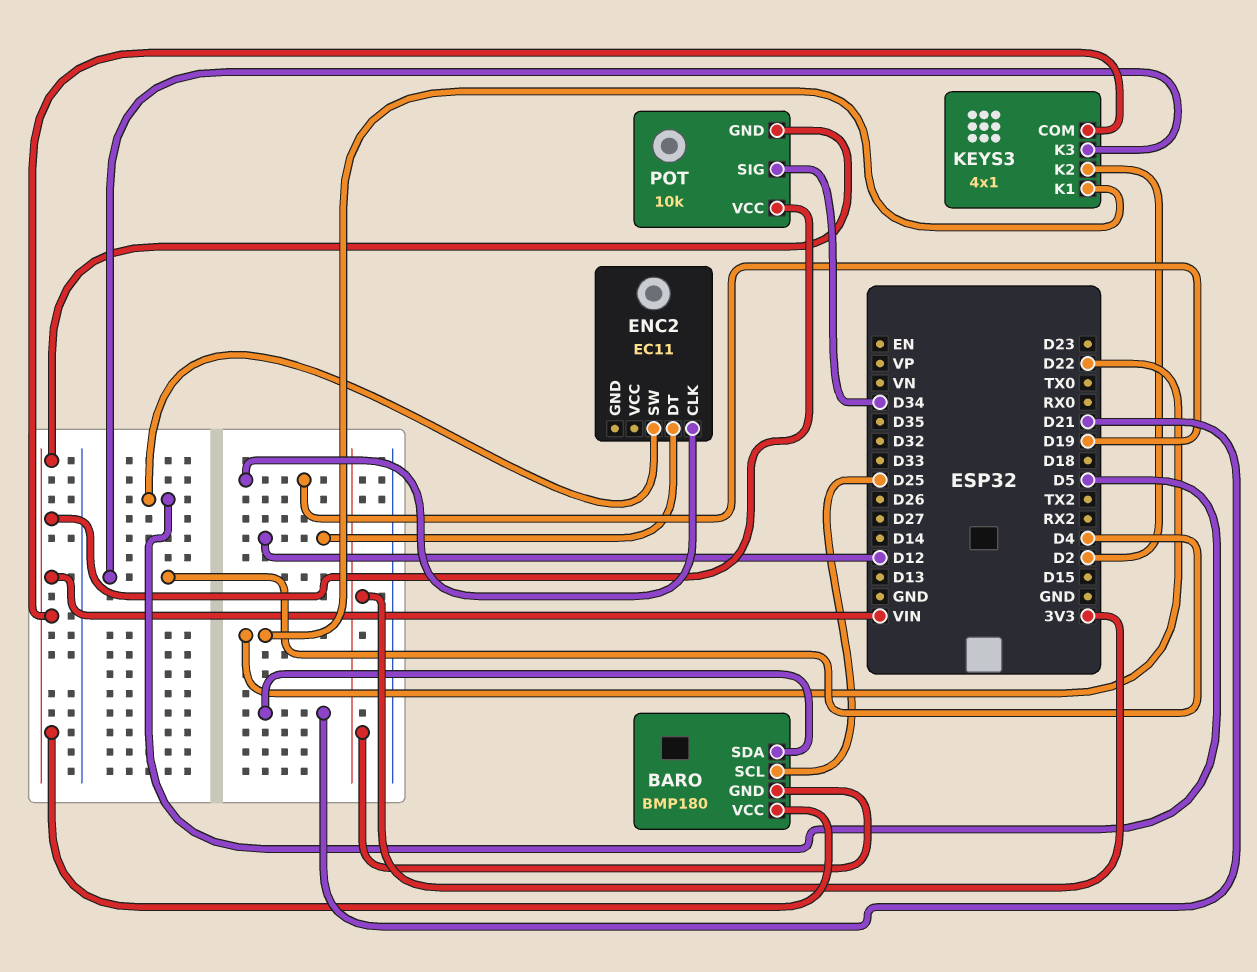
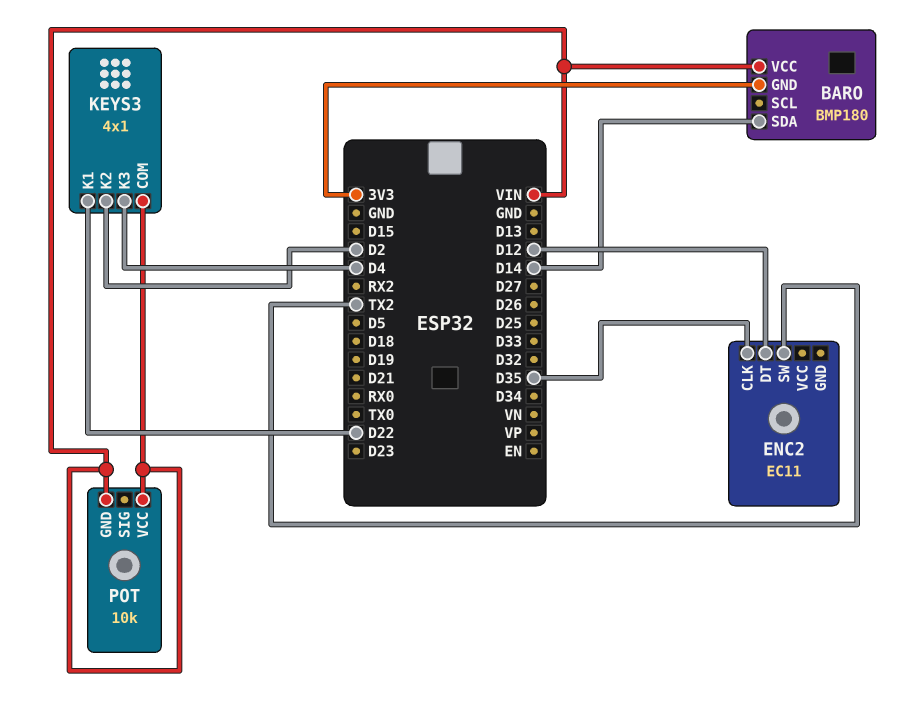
BARO pin SCL: D25 -> none
BARO pin SDA: D21 -> D14
ENC2 pin CLK: D19 -> D35
ENC2 pin SW: D5 -> TX2
POT pin SIG: D34 -> none

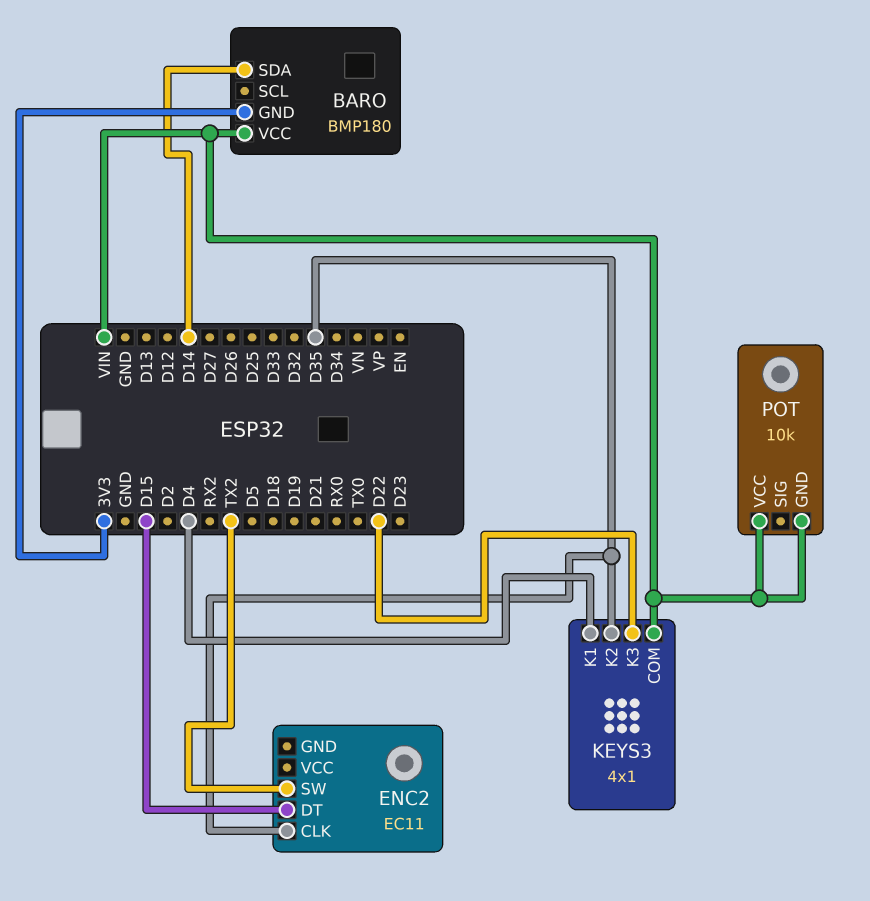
ENC2 pin DT: D12 -> D15
KEYS3 pin K1: D22 -> D4
KEYS3 pin K2: D2 -> D35
KEYS3 pin K3: D4 -> D22

